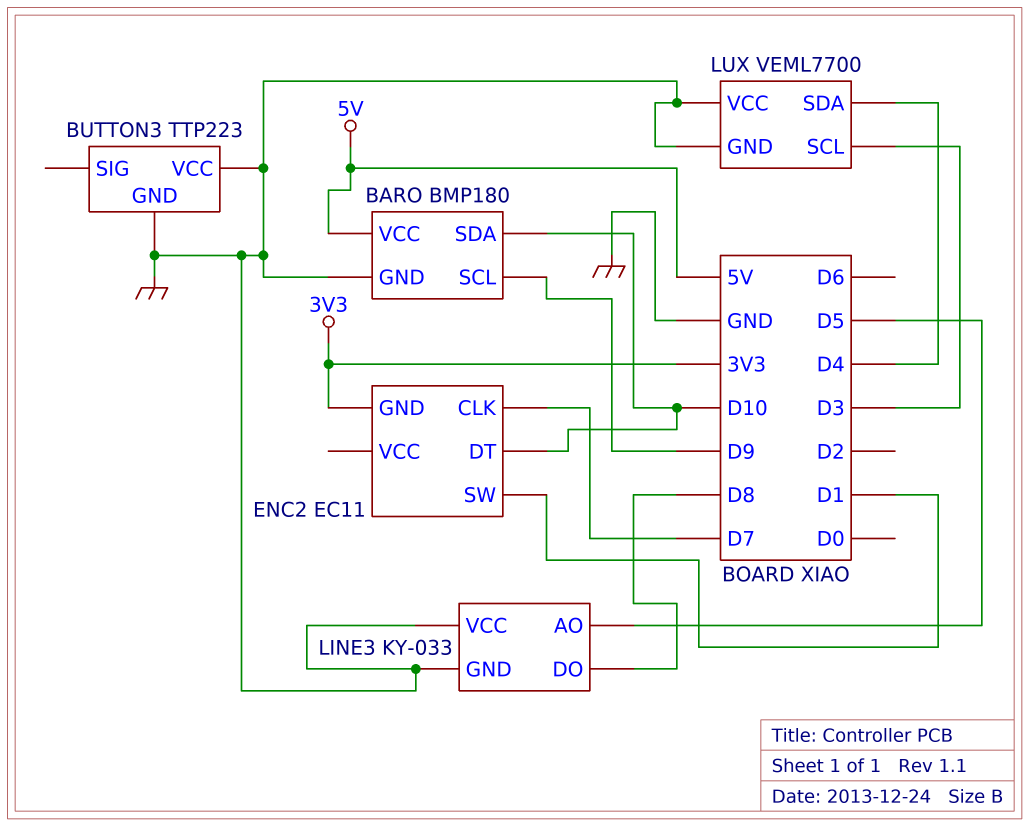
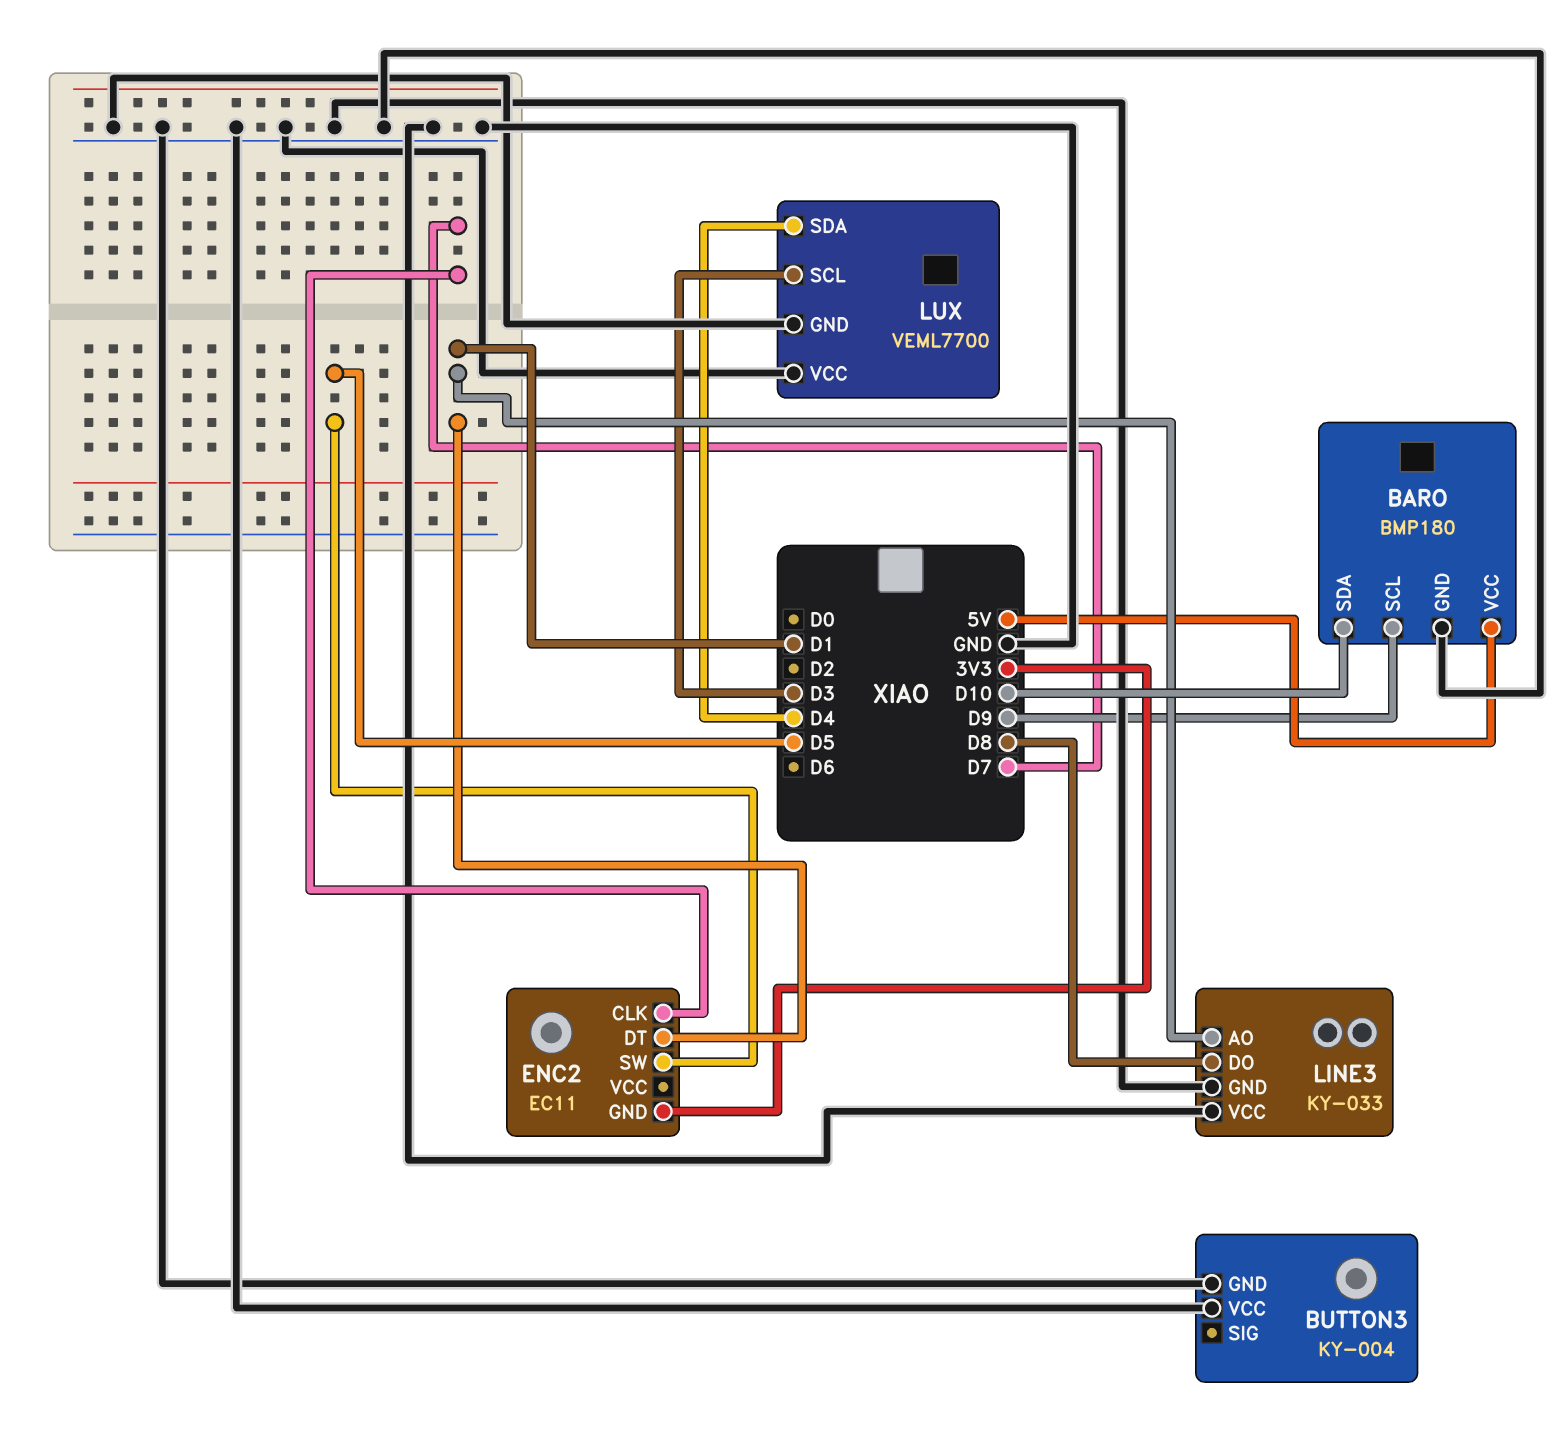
BUTTON3: TTP223 -> KY-004
ENC2 pin DT: D10 -> D1
ENC2 pin SW: D1 -> D5
LINE3 pin AO: D5 -> D1

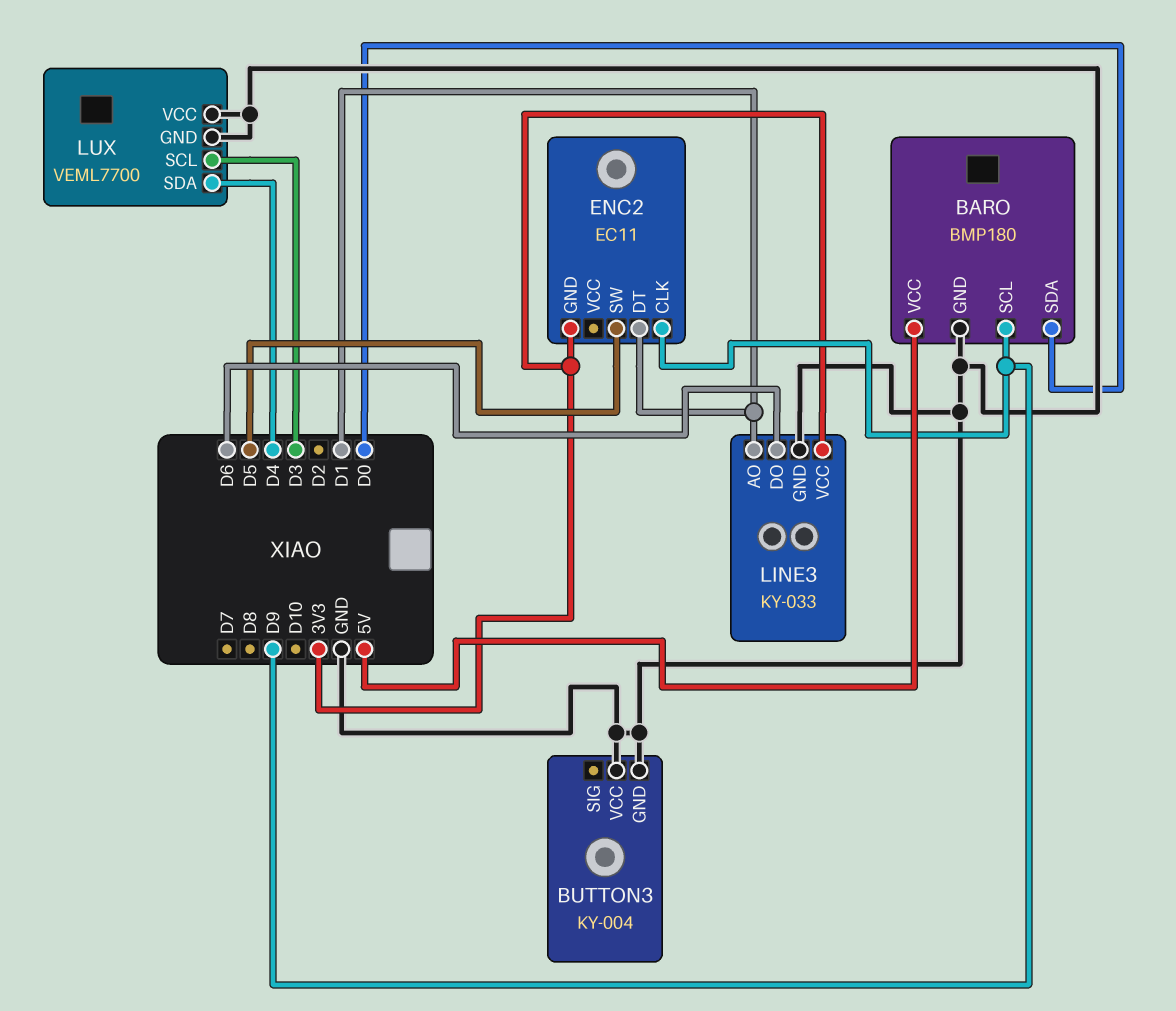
BARO pin SDA: D10 -> D0
ENC2 pin CLK: D7 -> D9
LINE3 pin DO: D8 -> D6
LINE3 pin VCC: GND -> 3V3

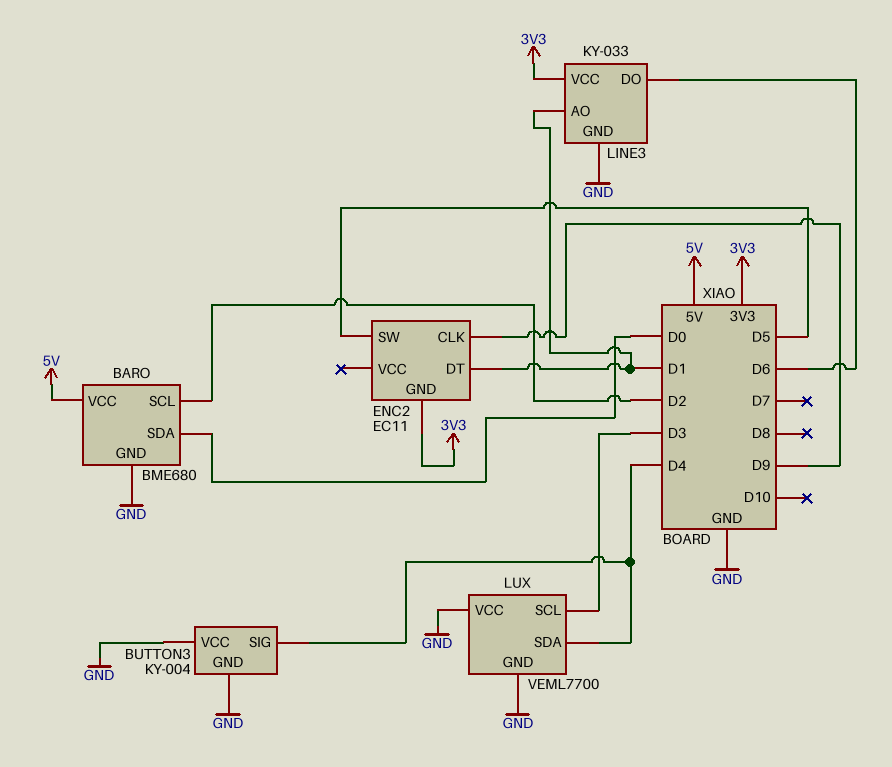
BARO: BMP180 -> BME680
BARO pin SCL: D9 -> D2
BUTTON3 pin SIG: none -> D4

